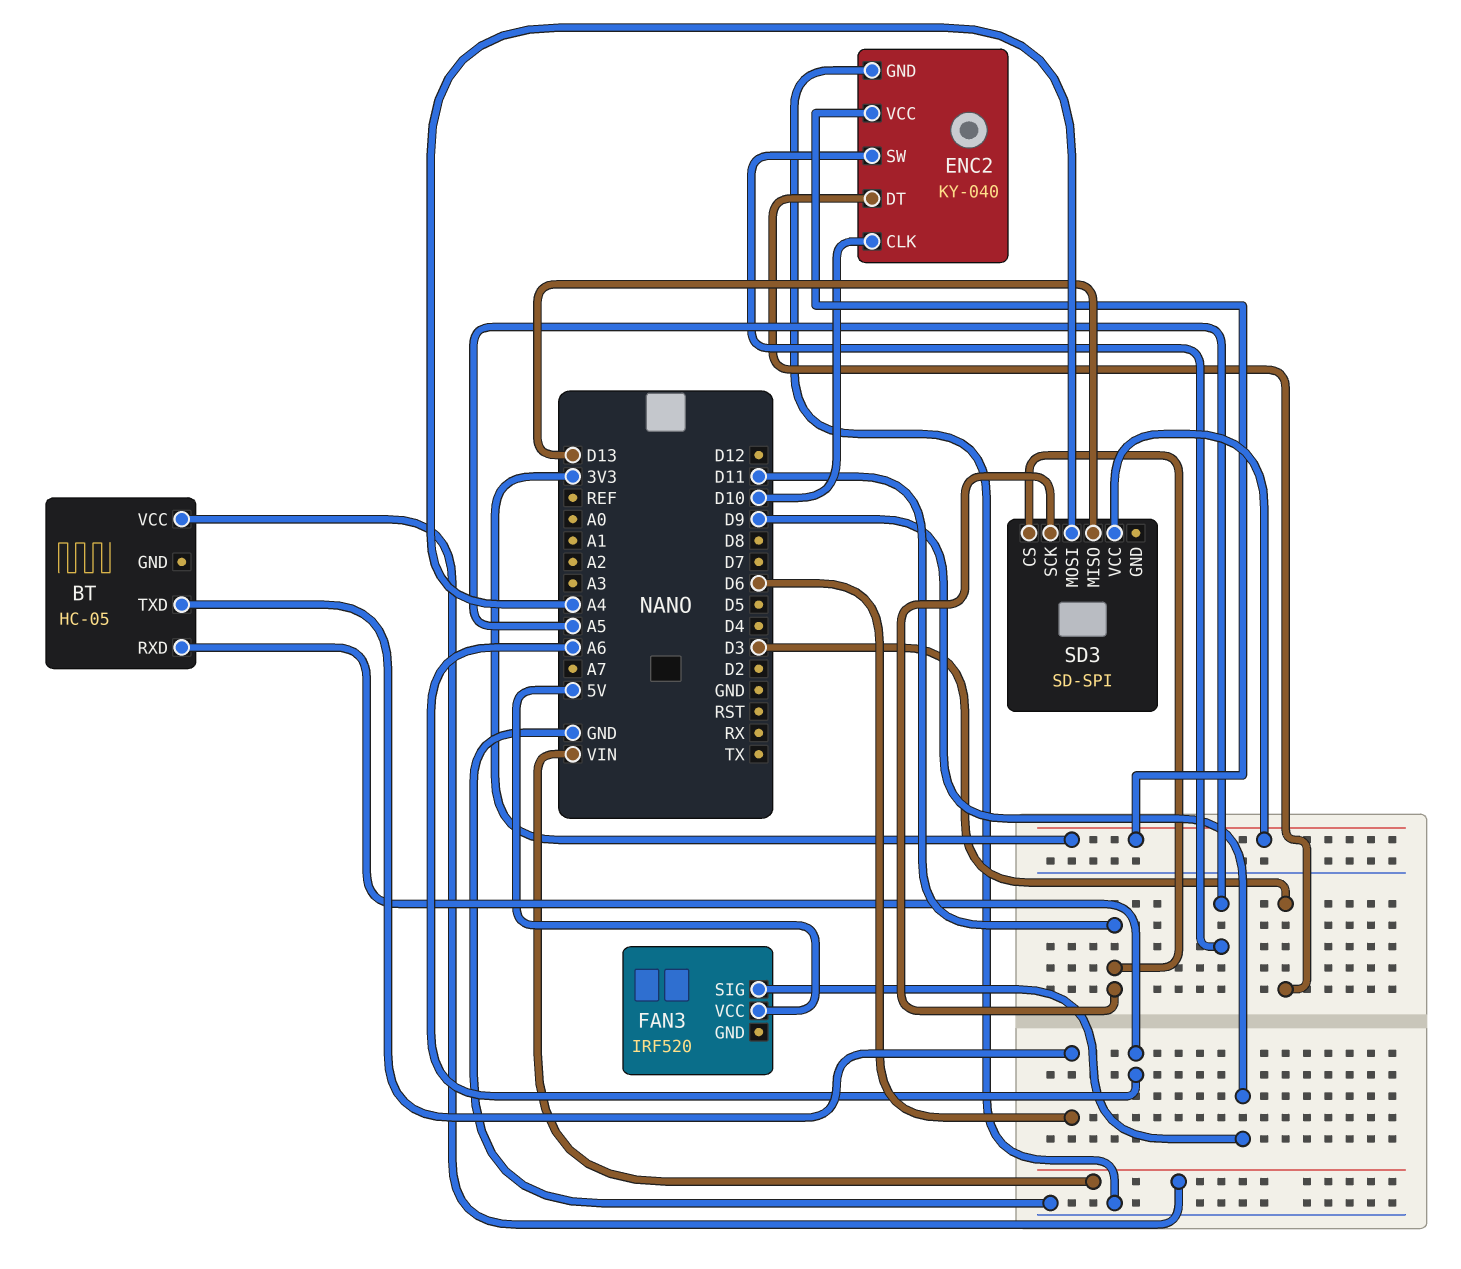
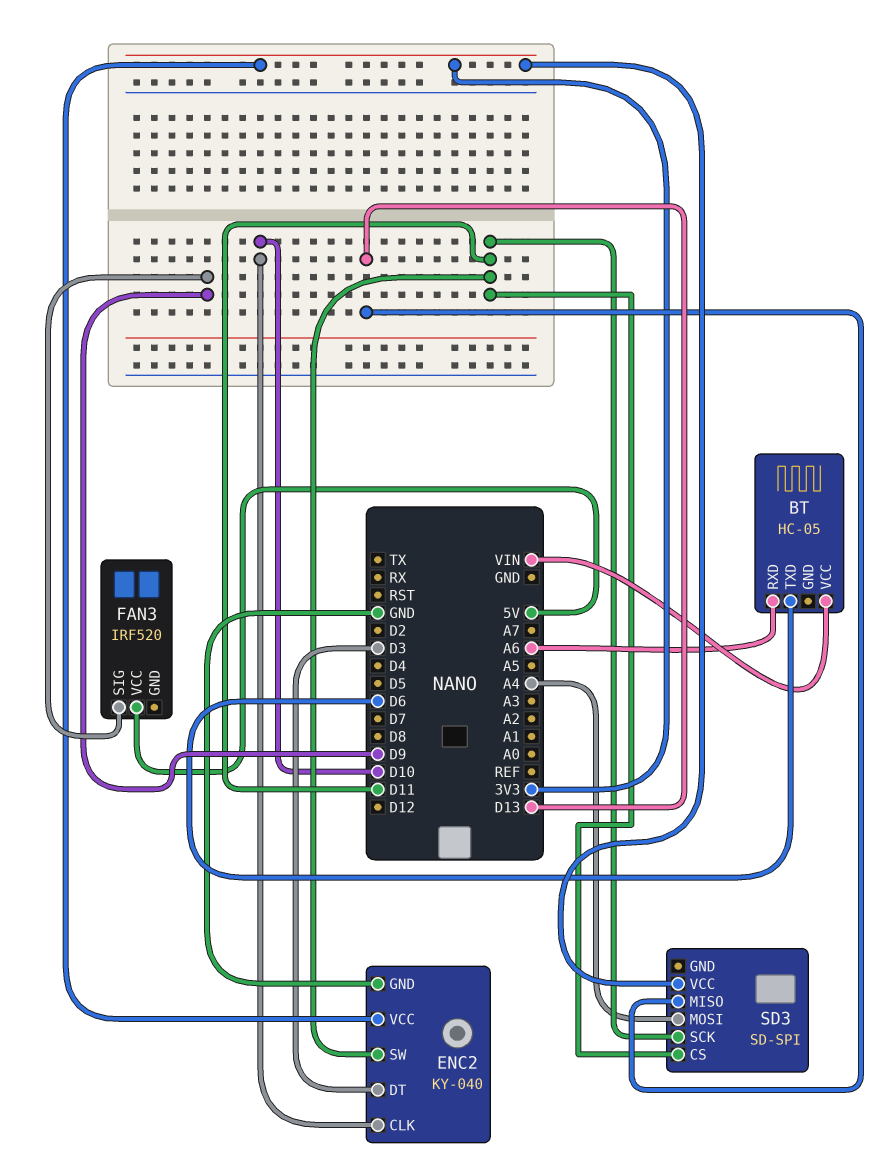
ENC2 pin SW: A5 -> D11

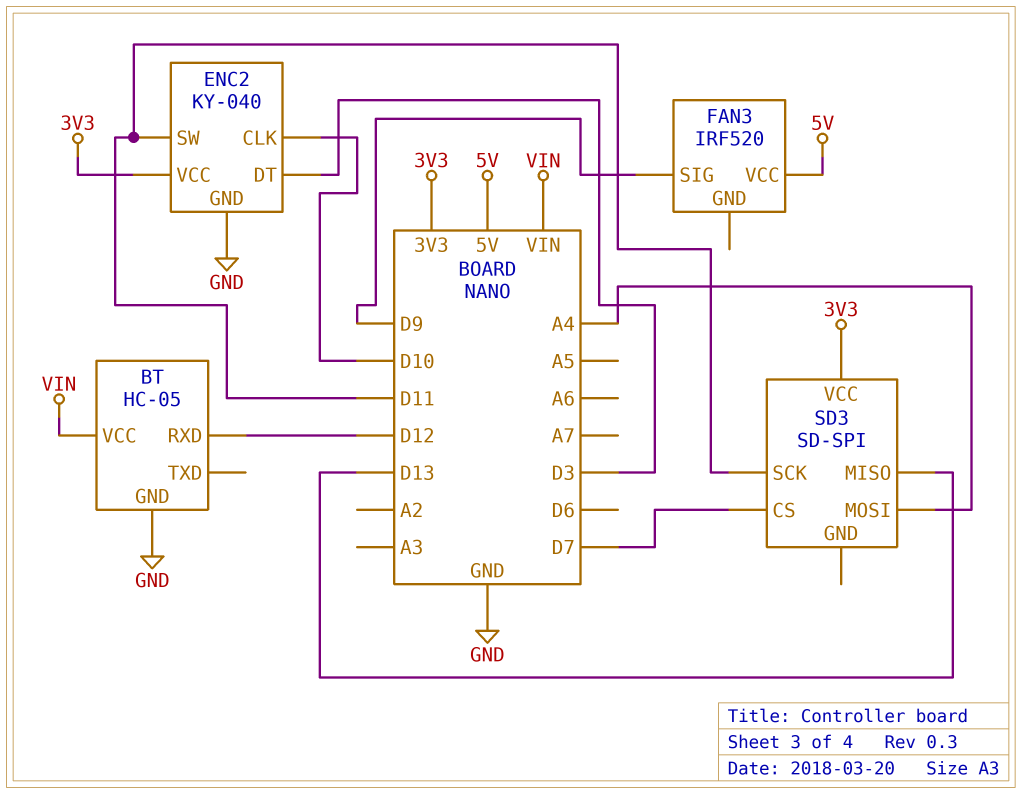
BT pin GND: none -> GND
BT pin RXD: A6 -> D12
BT pin TXD: D6 -> none
SD3 pin CS: D11 -> D7

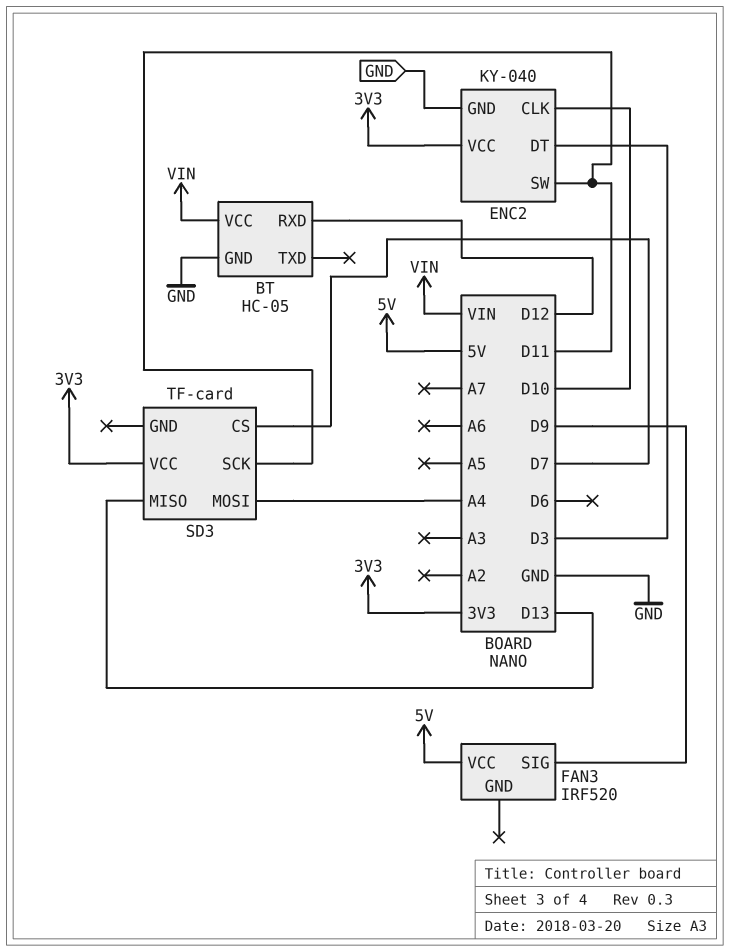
SD3: SD-SPI -> TF-card

